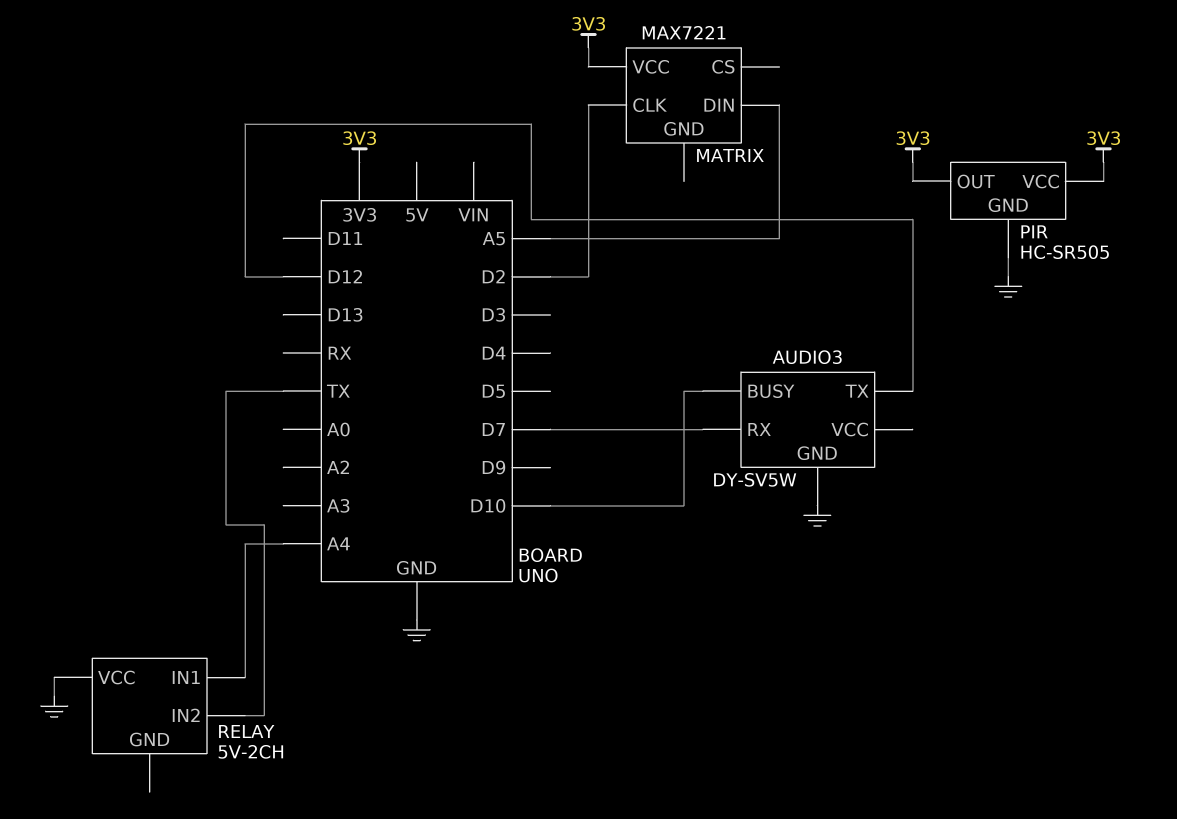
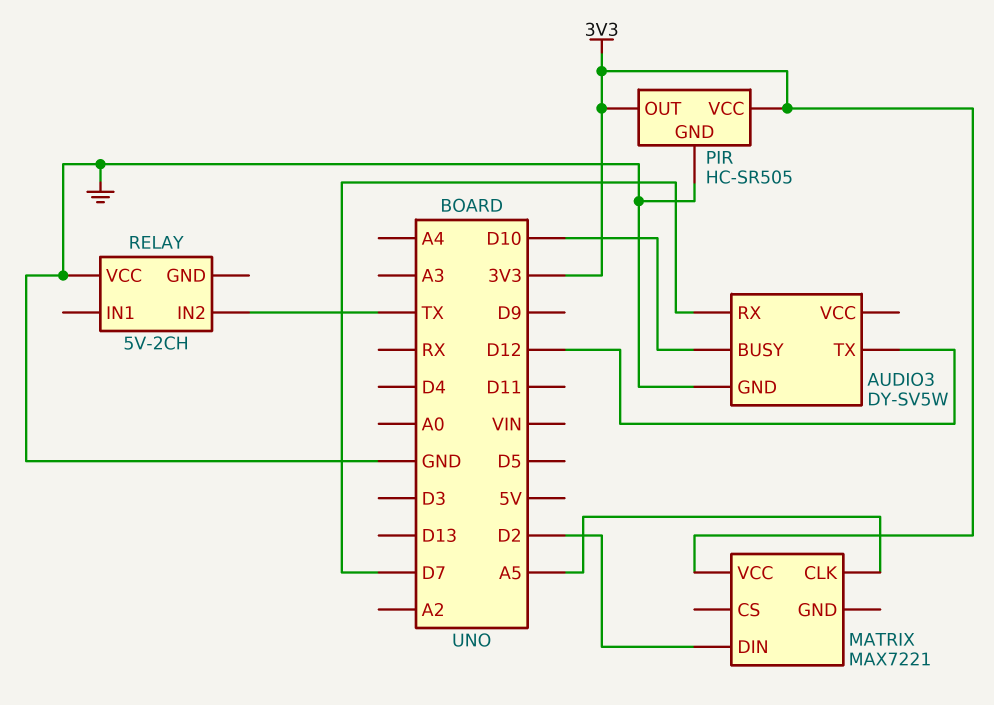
MATRIX pin CLK: D2 -> A5
MATRIX pin DIN: A5 -> D2
RELAY pin IN1: A4 -> none

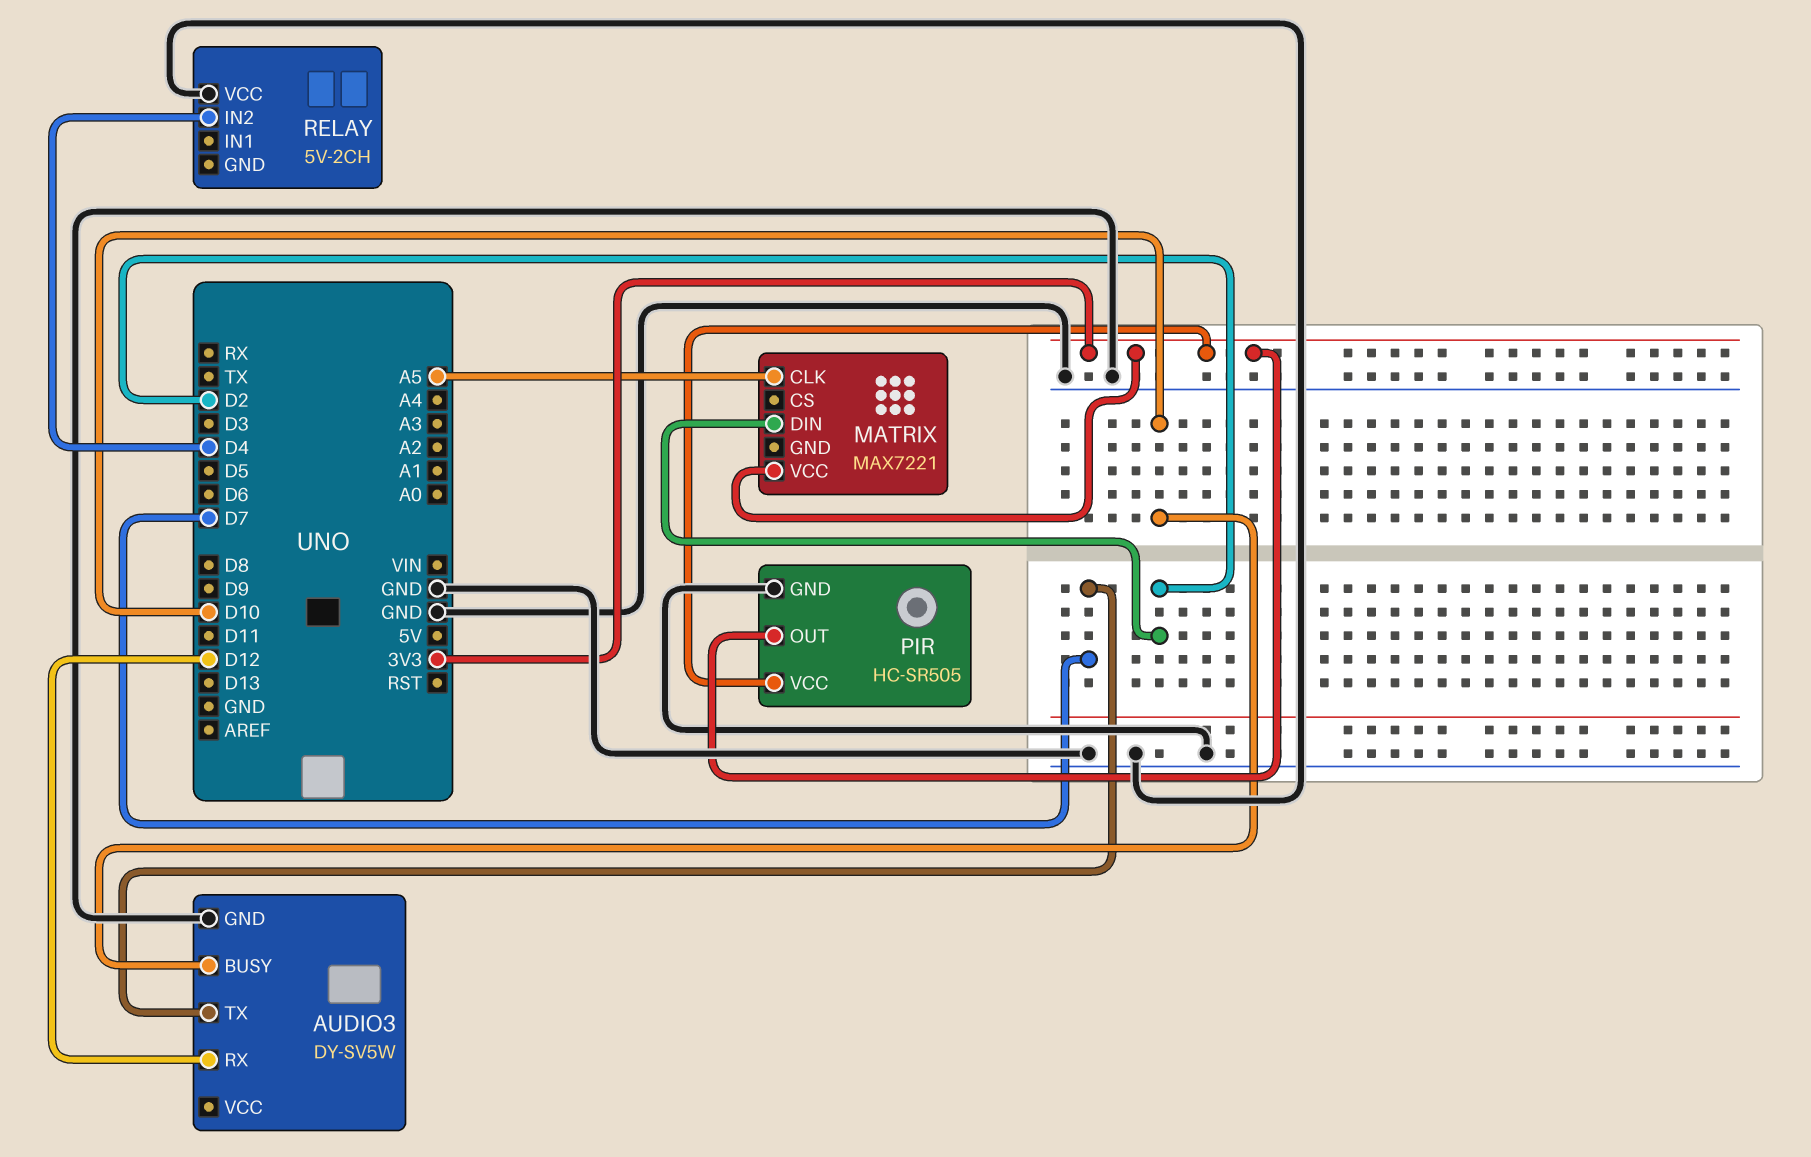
AUDIO3 pin RX: D7 -> D12
AUDIO3 pin TX: D12 -> D7
RELAY pin IN2: TX -> D4

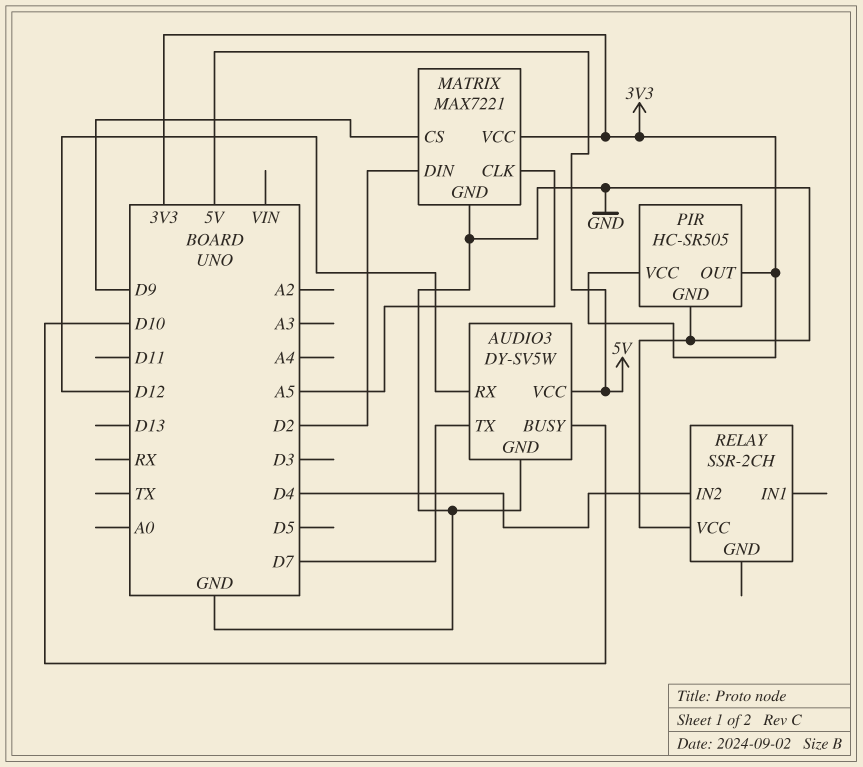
AUDIO3 pin VCC: none -> 5V
MATRIX pin CS: none -> D9
MATRIX pin GND: none -> GND
RELAY: 5V-2CH -> SSR-2CH

